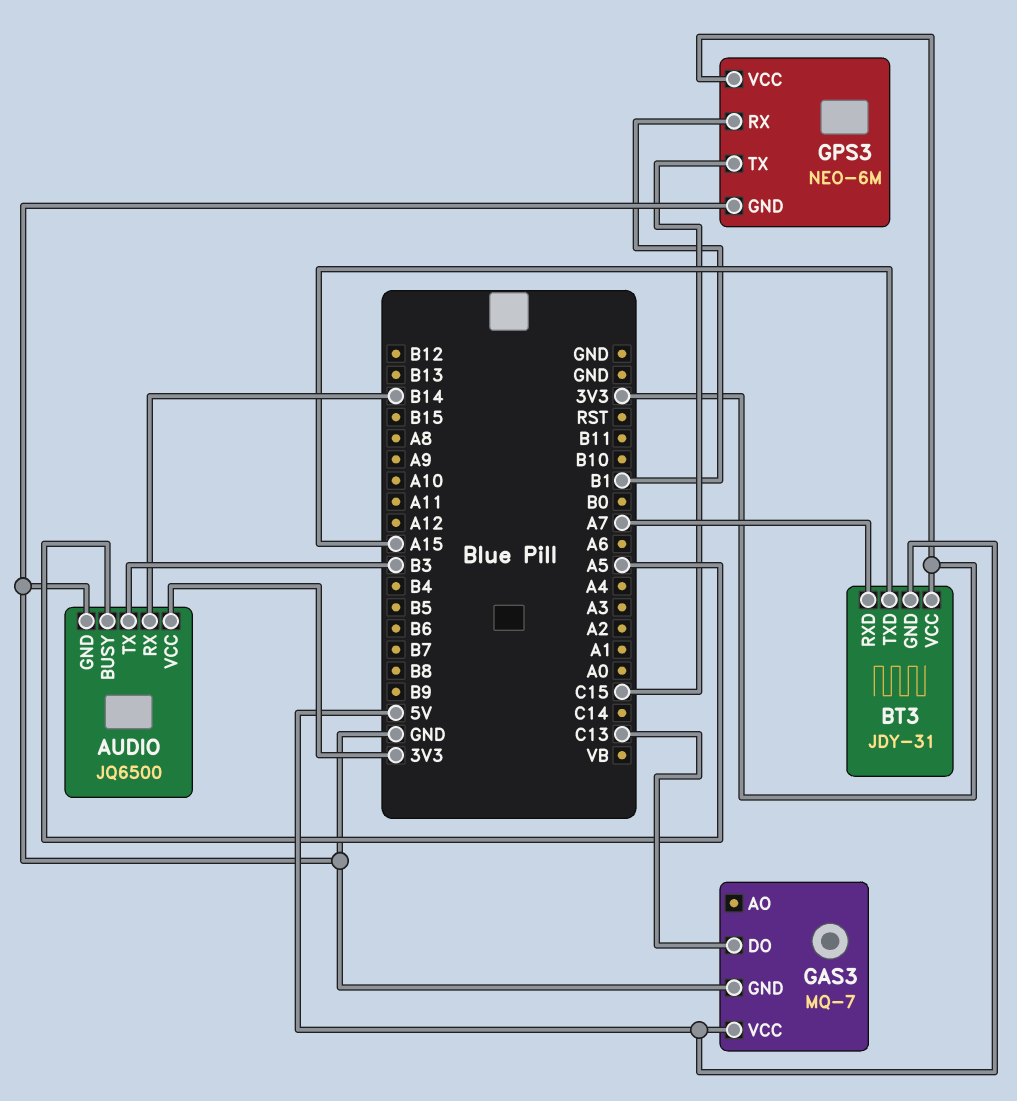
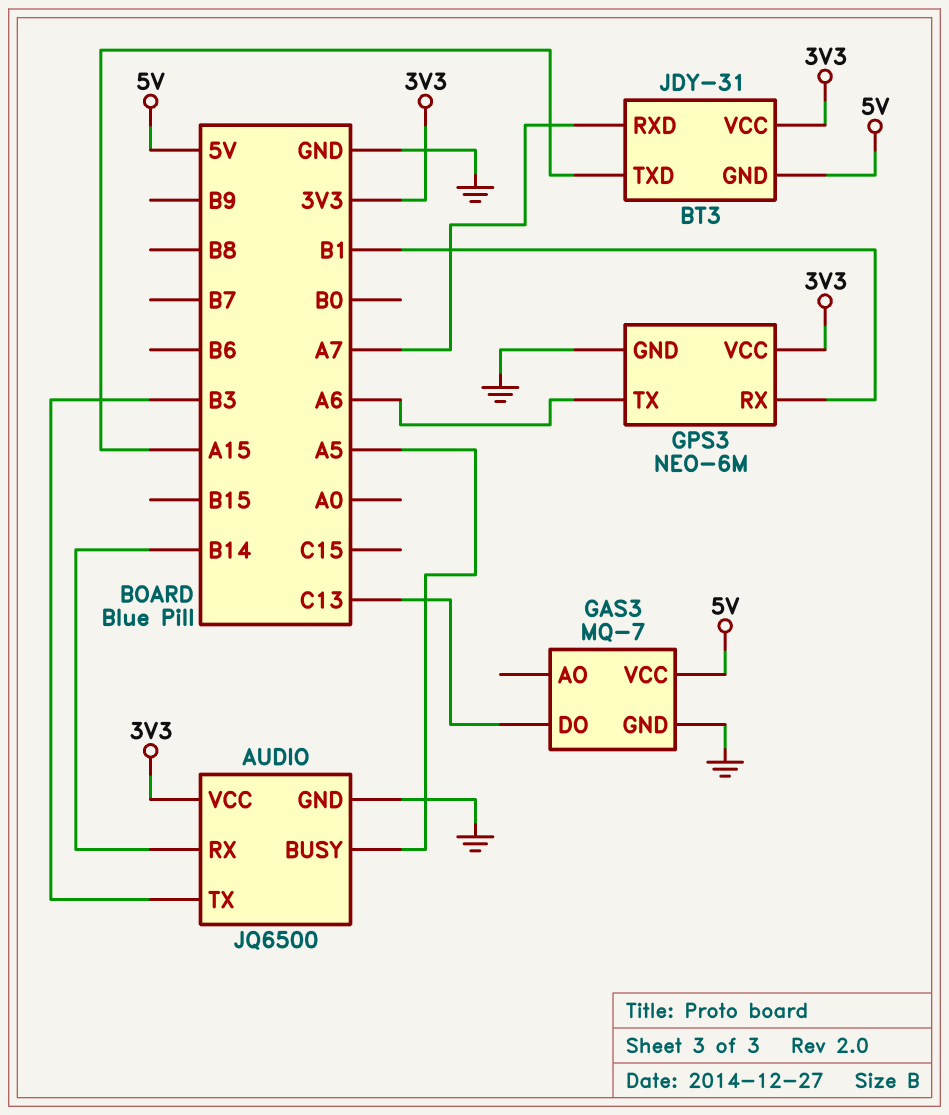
GPS3 pin TX: C15 -> A6

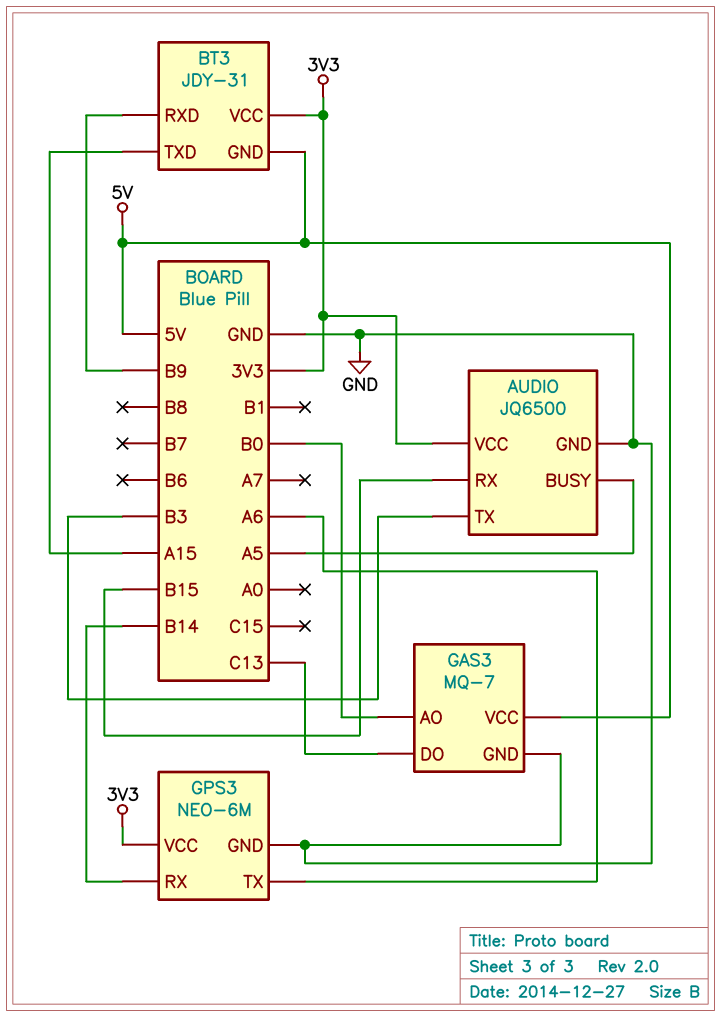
AUDIO pin RX: B14 -> B15
BT3 pin RXD: A7 -> B9
GAS3 pin AO: none -> B0
GPS3 pin RX: B1 -> B14

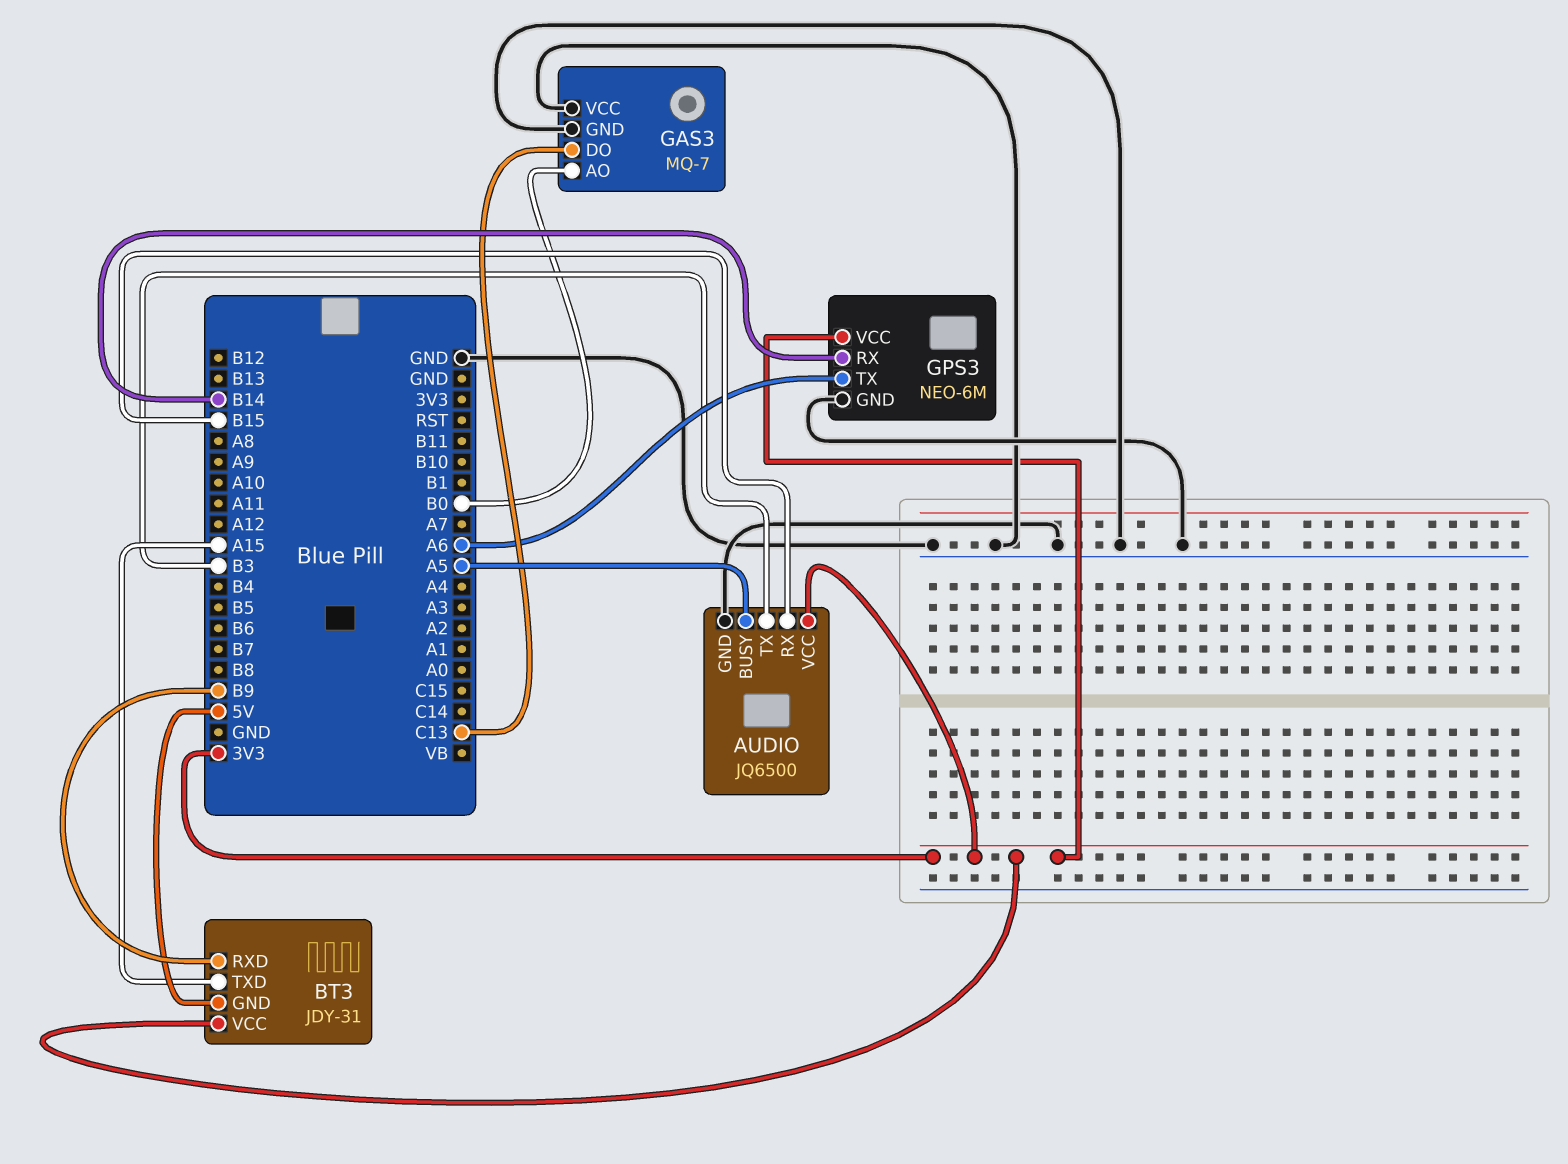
GAS3 pin VCC: 5V -> GND

